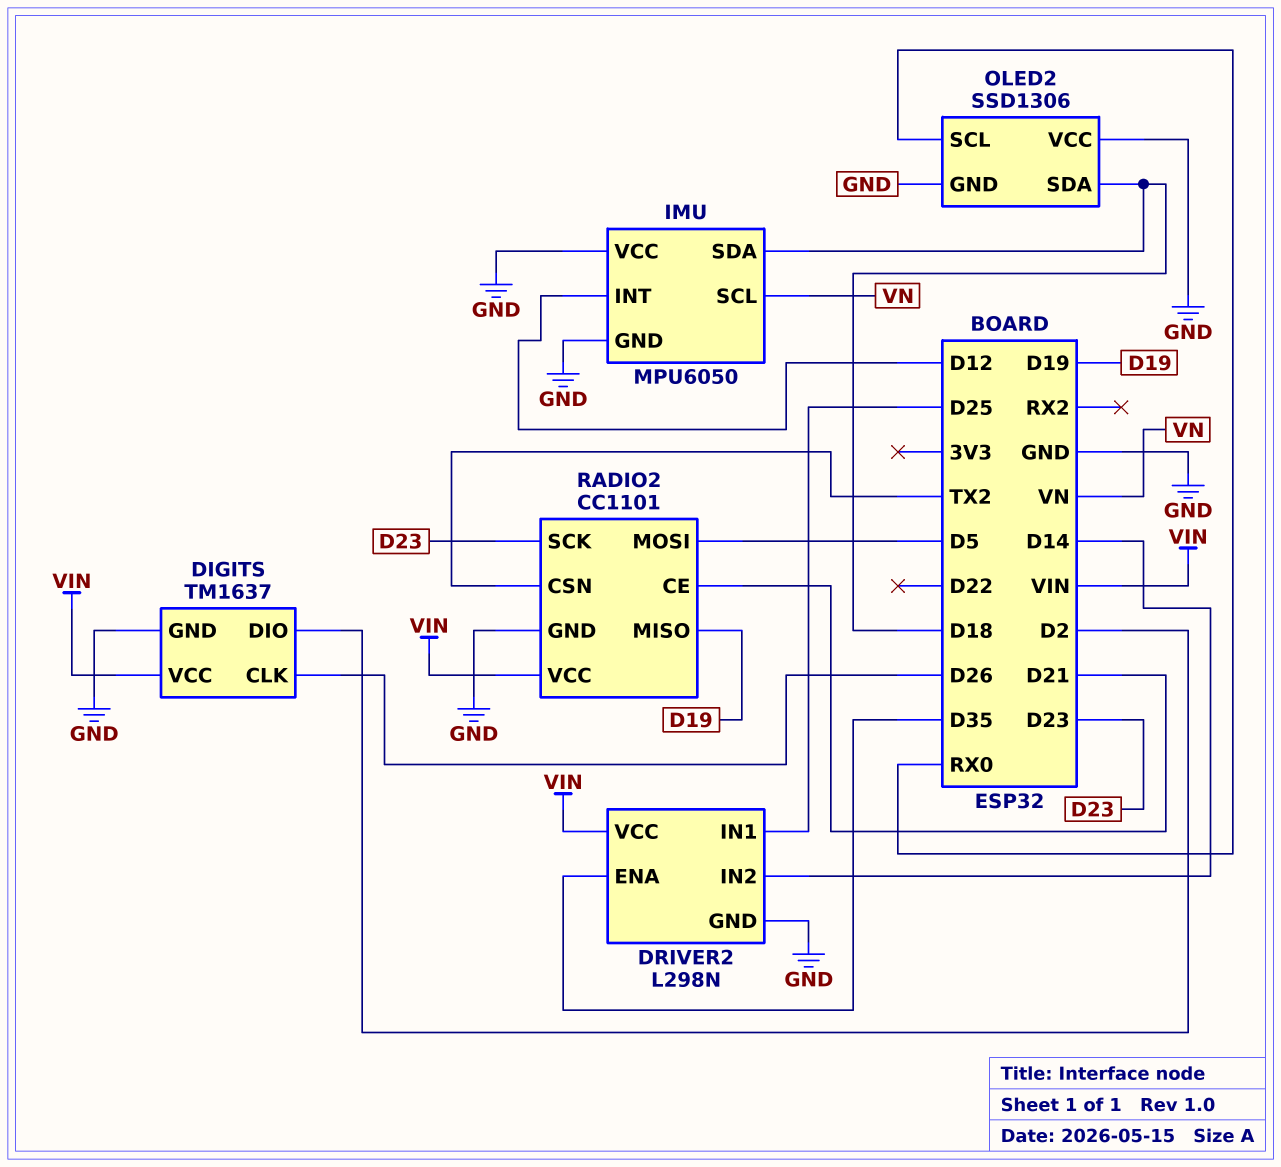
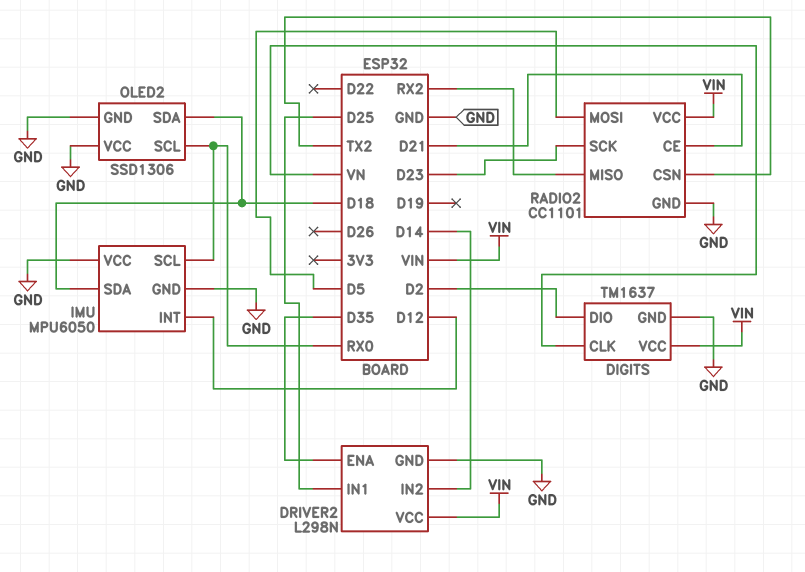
DIGITS pin CLK: D26 -> VN
IMU pin SCL: VN -> RX0
RADIO2 pin MISO: D19 -> RX2

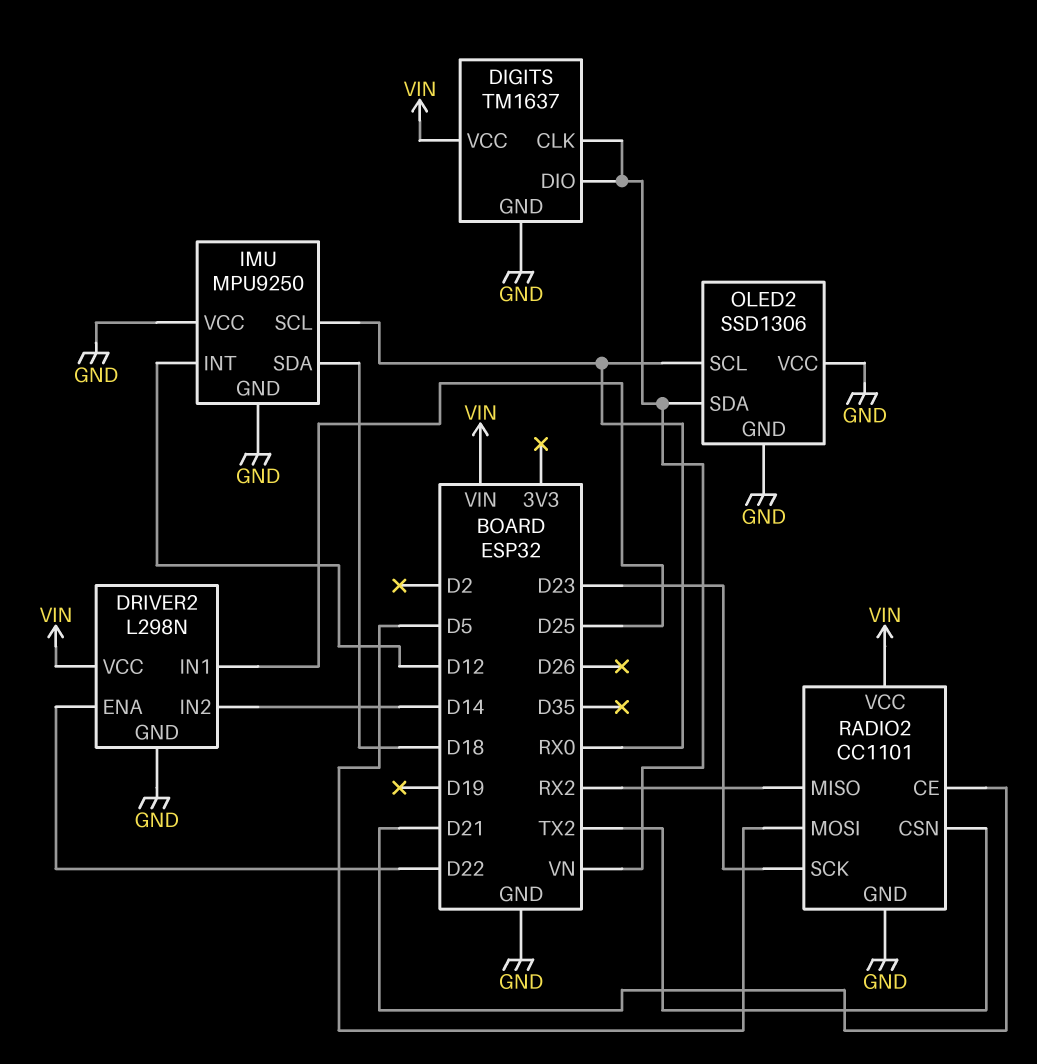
DIGITS pin DIO: D2 -> VN
DRIVER2 pin ENA: D35 -> D22
IMU: MPU6050 -> MPU9250
OLED2 pin SDA: D18 -> VN

